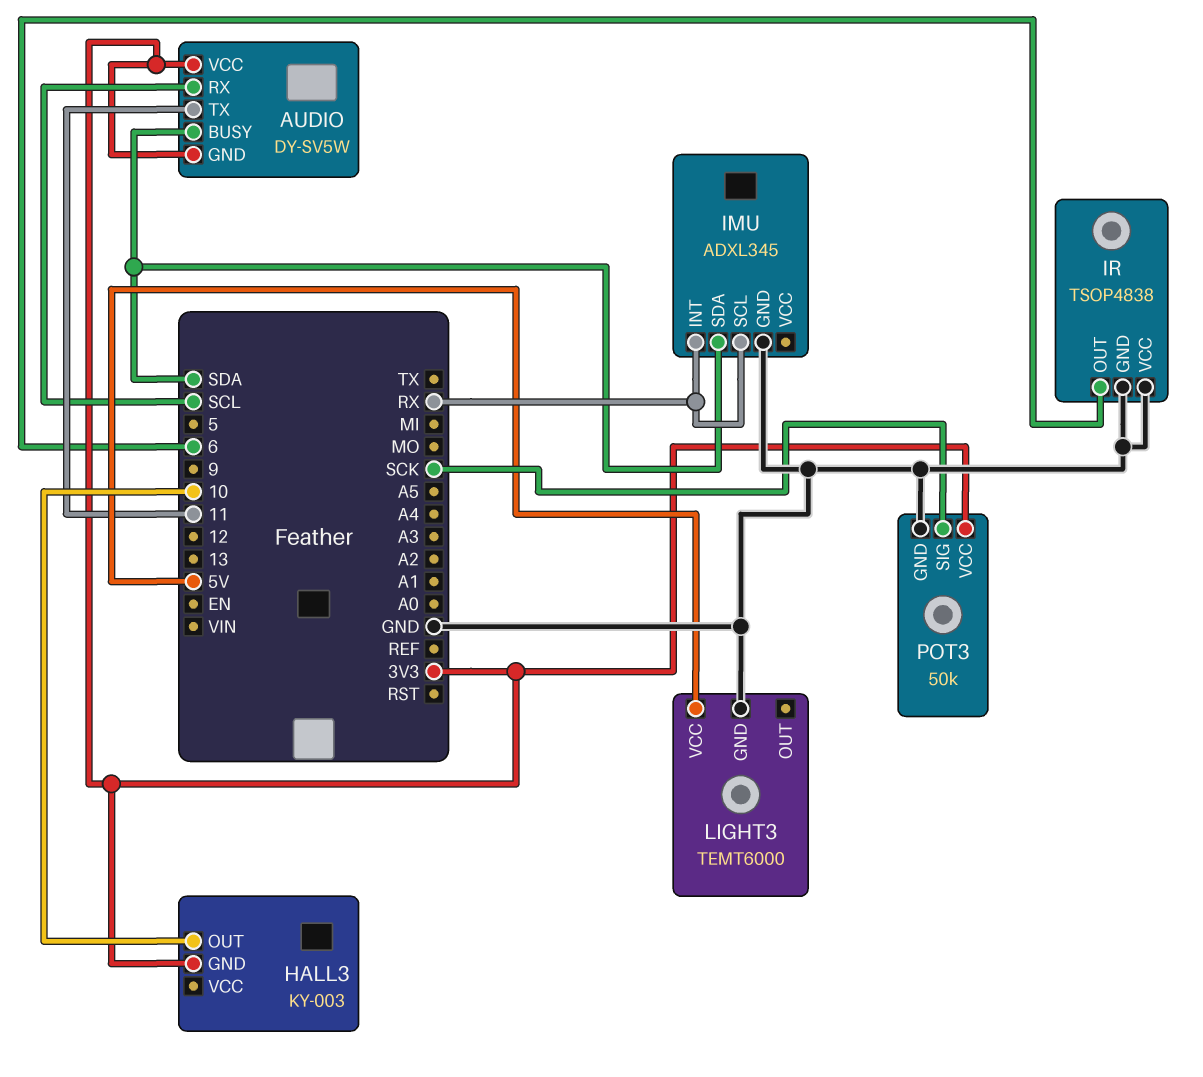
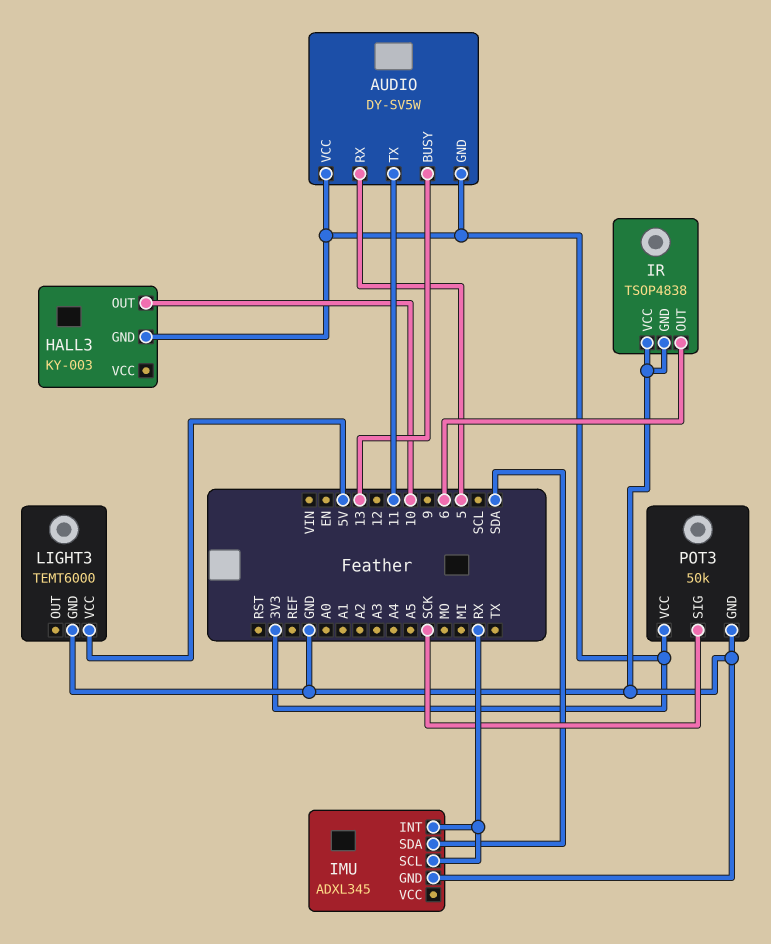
AUDIO pin BUSY: SDA -> 13
AUDIO pin RX: SCL -> 5

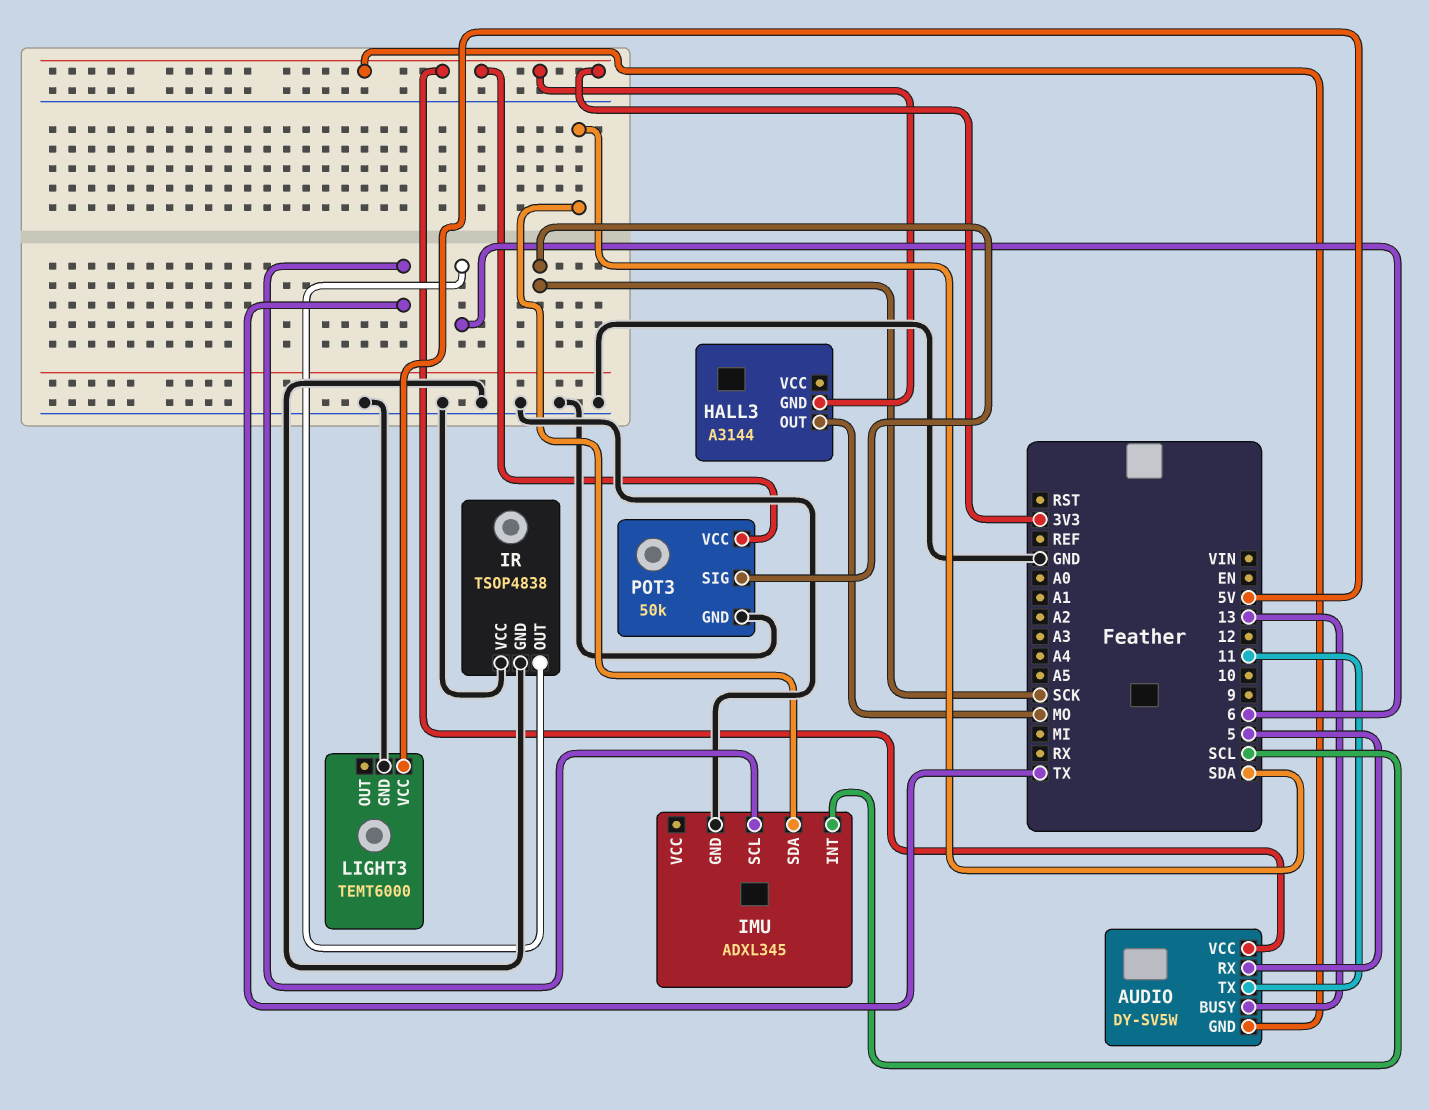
HALL3: KY-003 -> A3144
HALL3 pin OUT: 10 -> MO
IMU pin INT: RX -> SCL
IMU pin SCL: RX -> TX

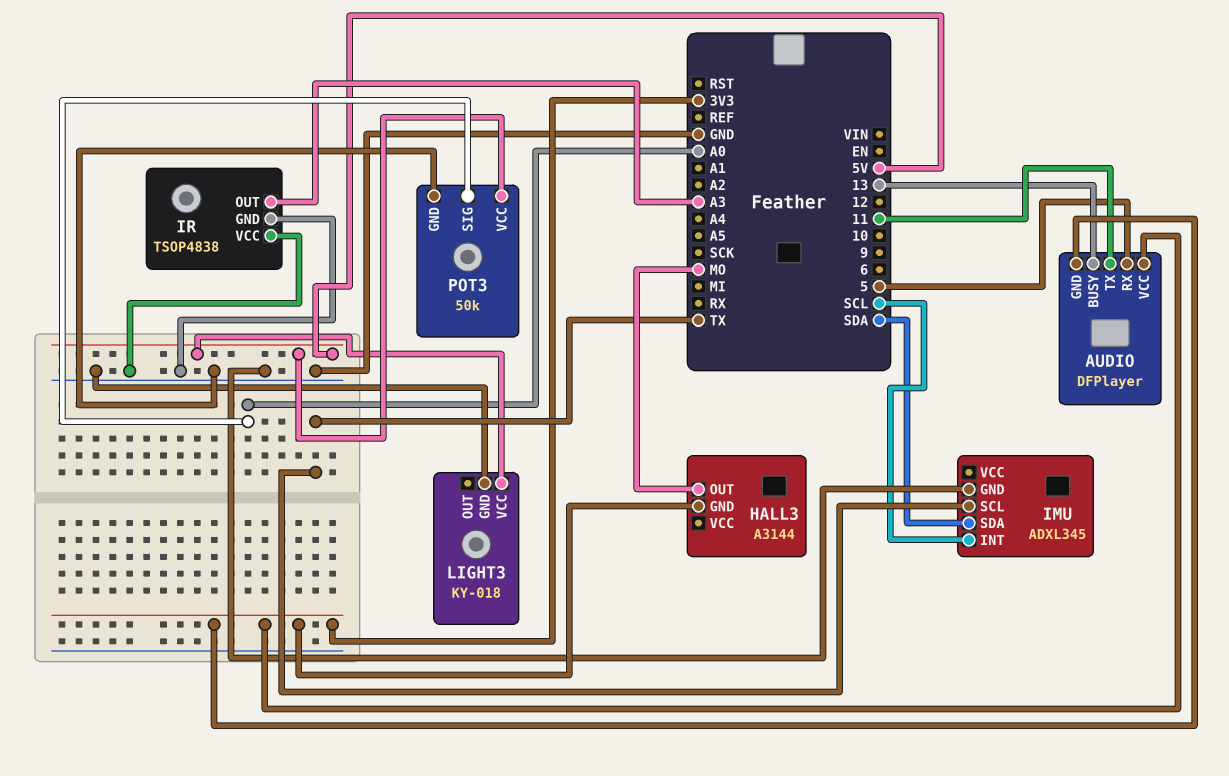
AUDIO: DY-SV5W -> DFPlayer
IR pin OUT: 6 -> A3
LIGHT3: TEMT6000 -> KY-018
POT3 pin SIG: SCK -> A0
POT3 pin VCC: 3V3 -> 5V

